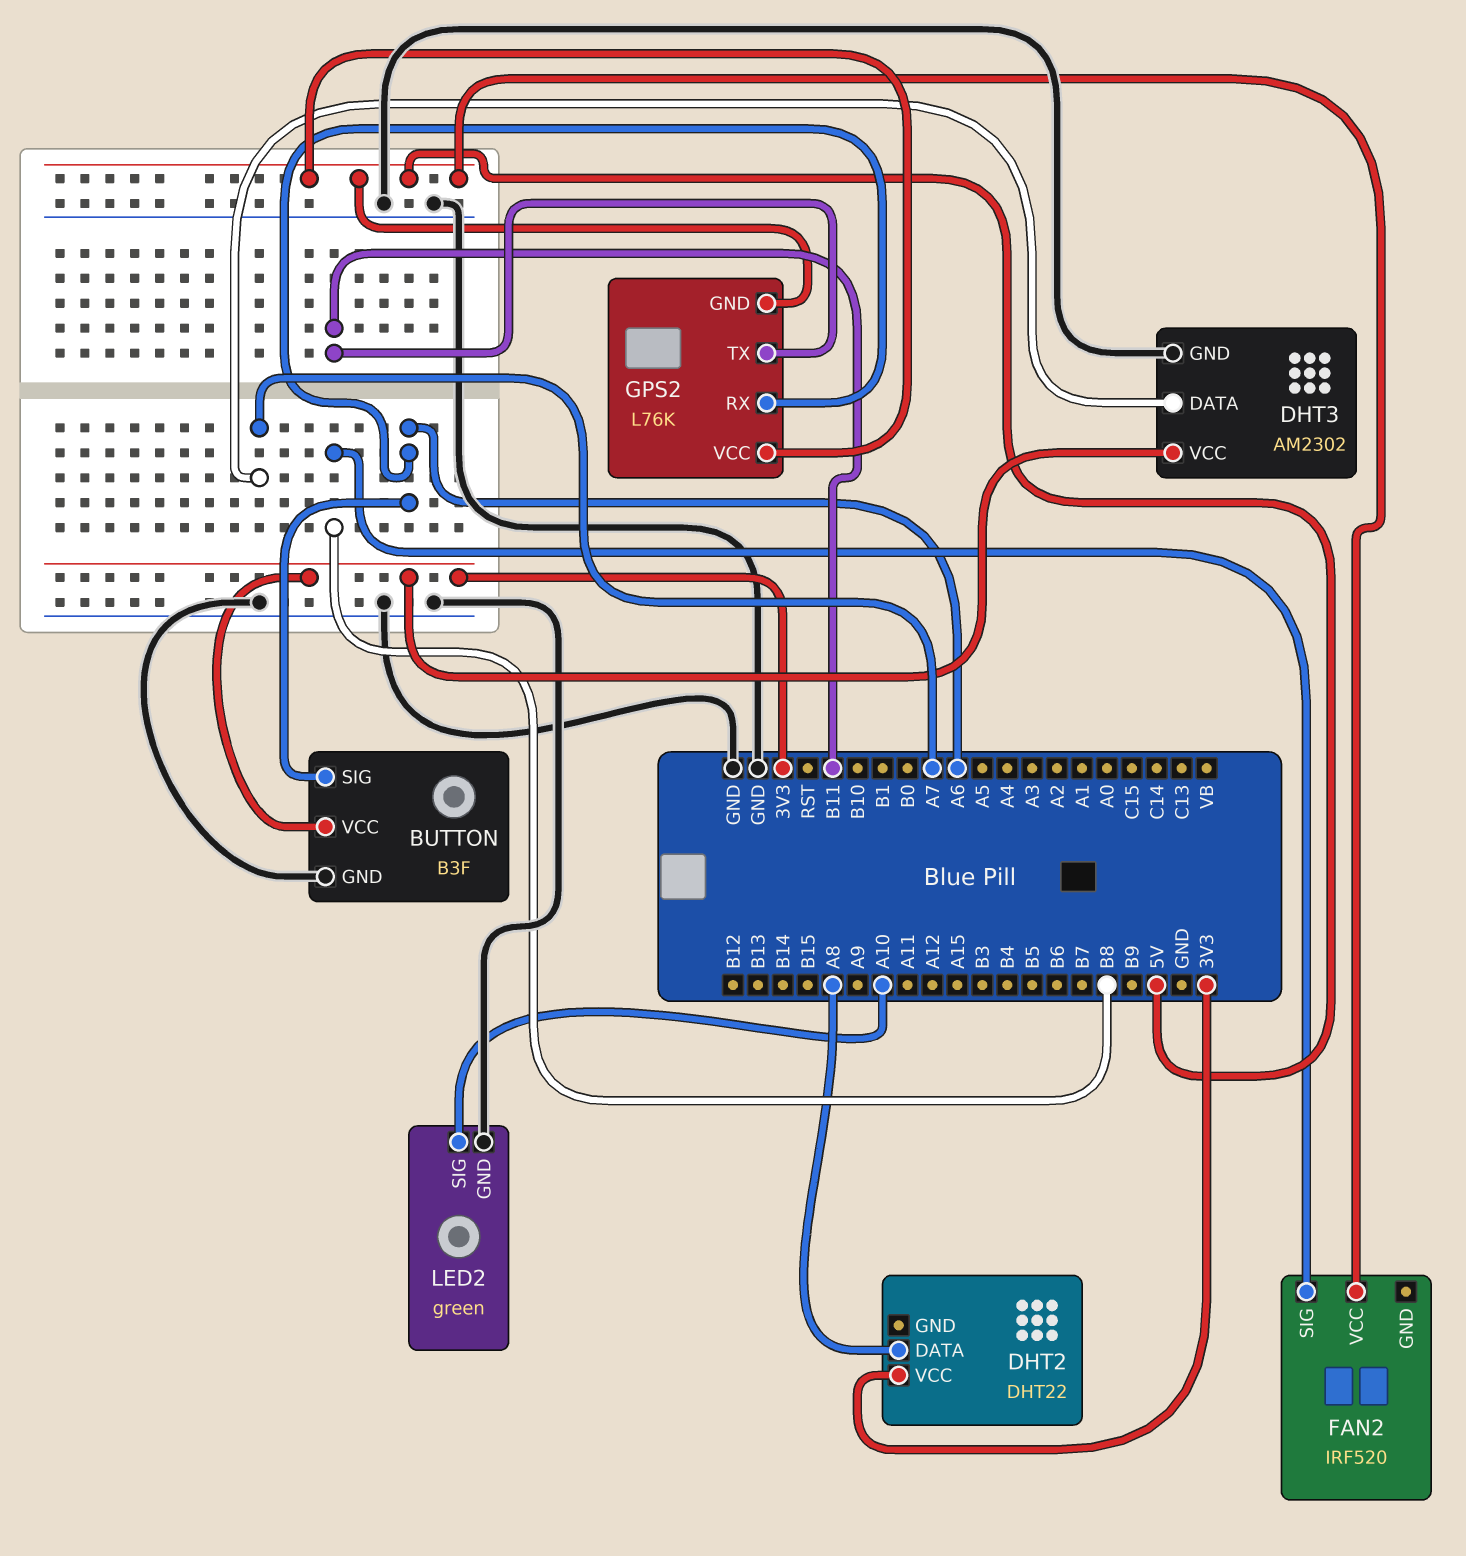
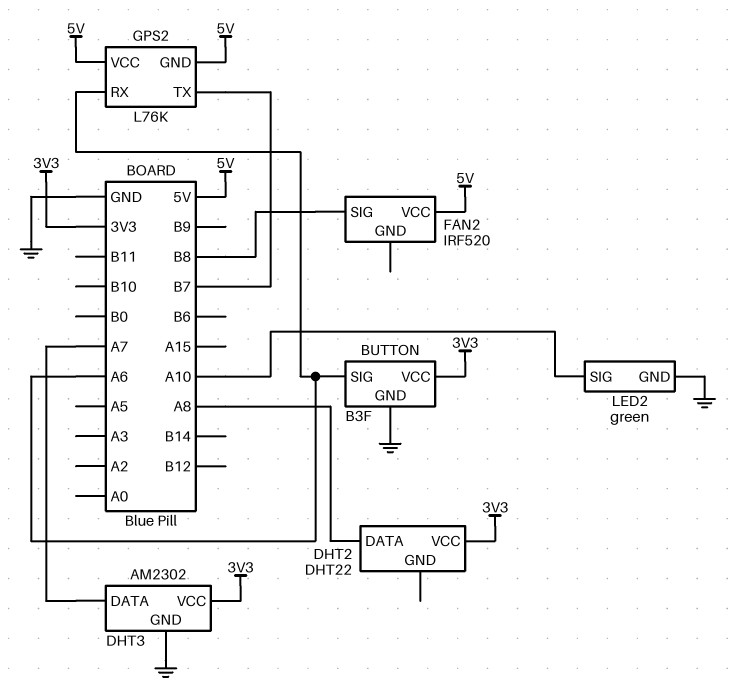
GPS2 pin TX: B11 -> B7

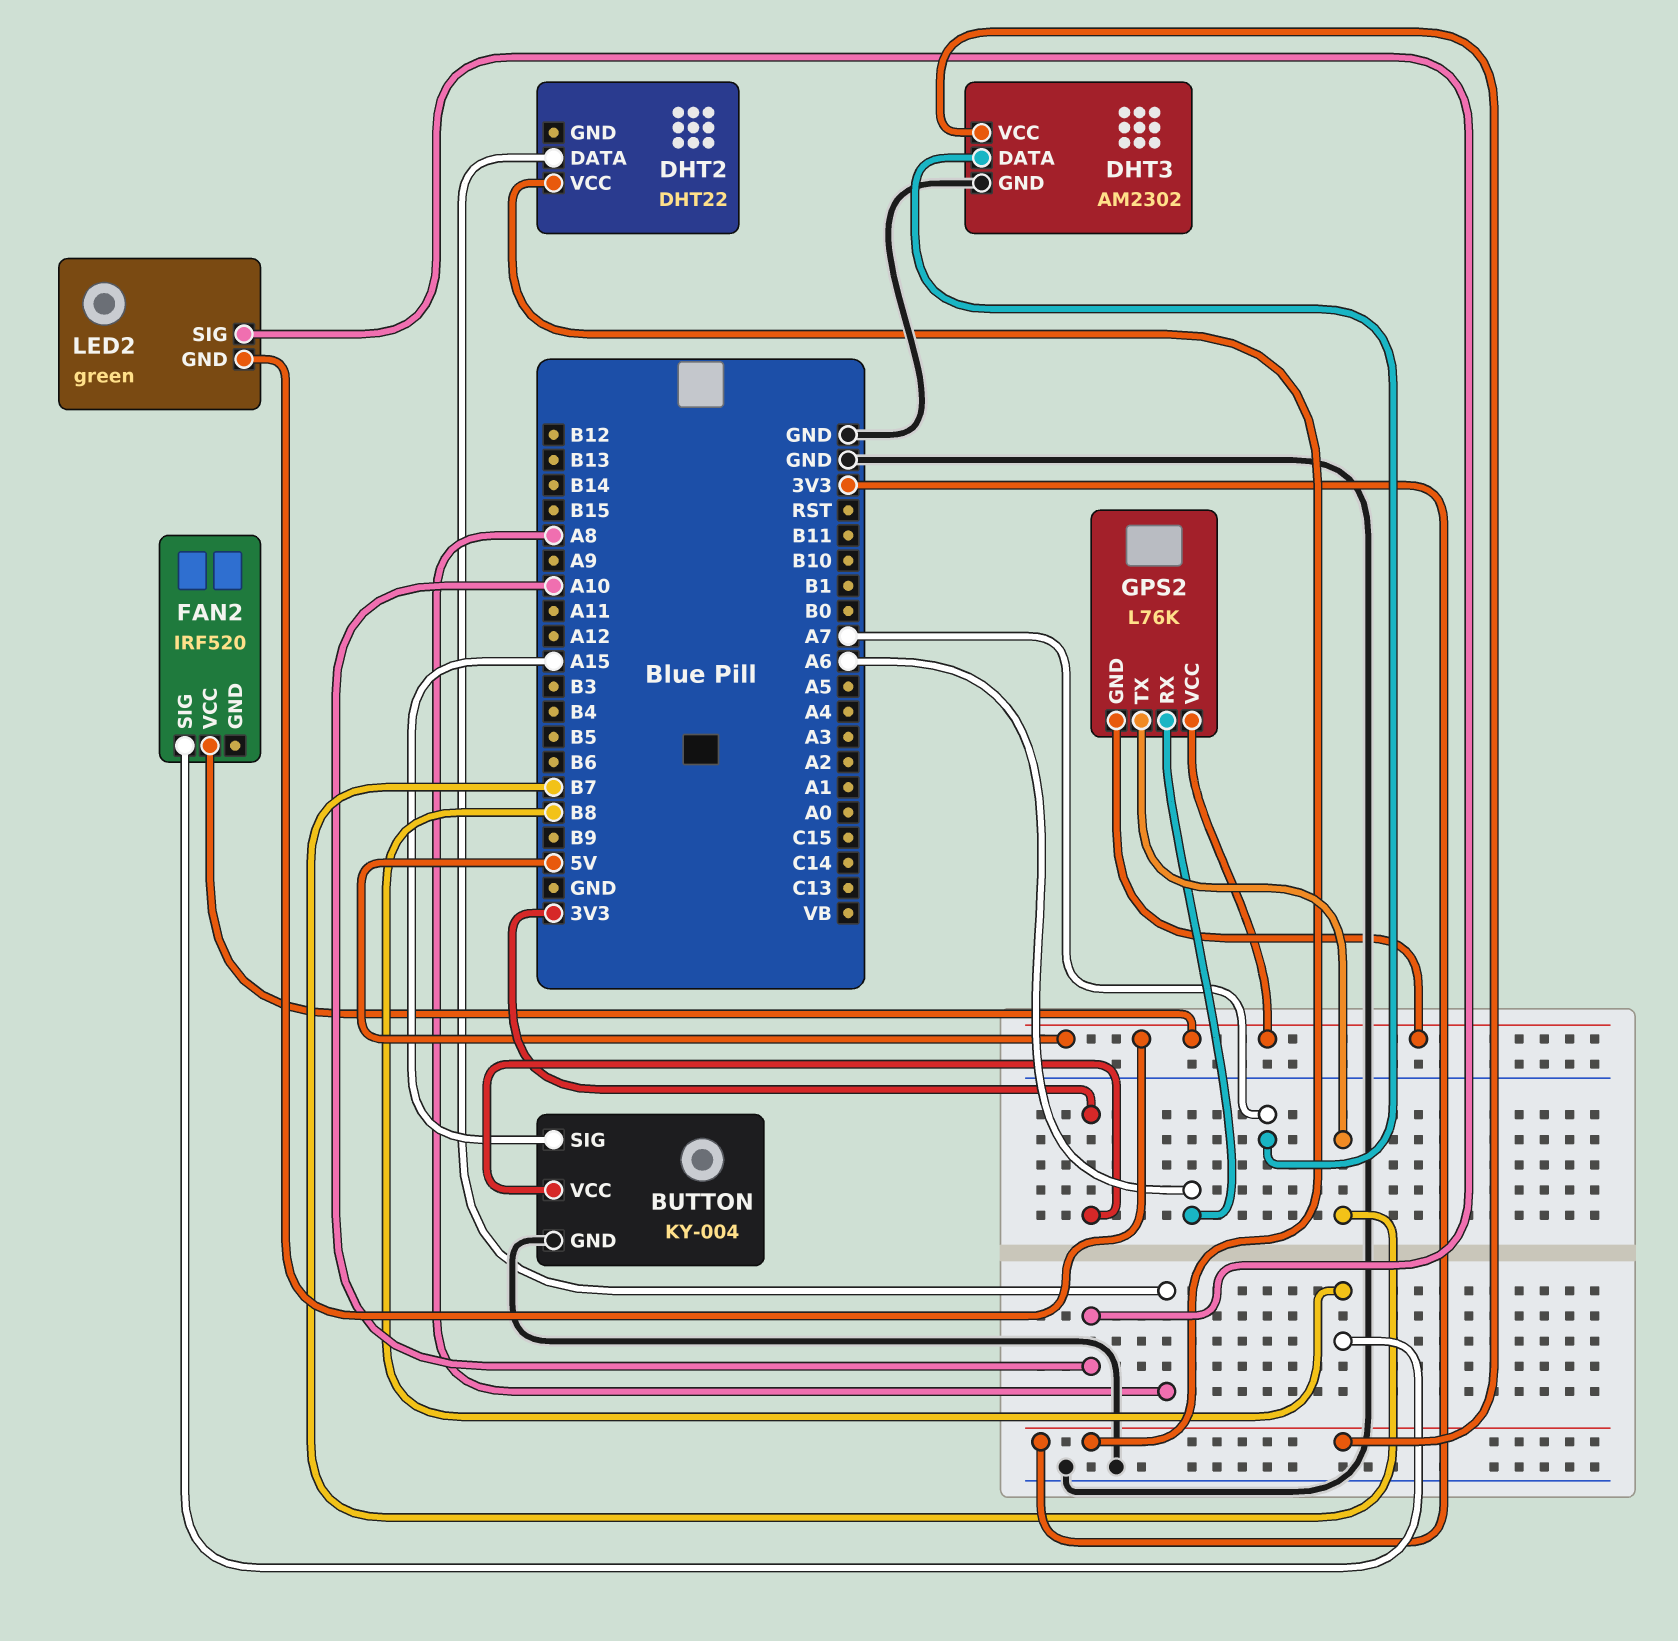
BUTTON: B3F -> KY-004
BUTTON pin SIG: A6 -> A15
LED2 pin GND: GND -> 5V

